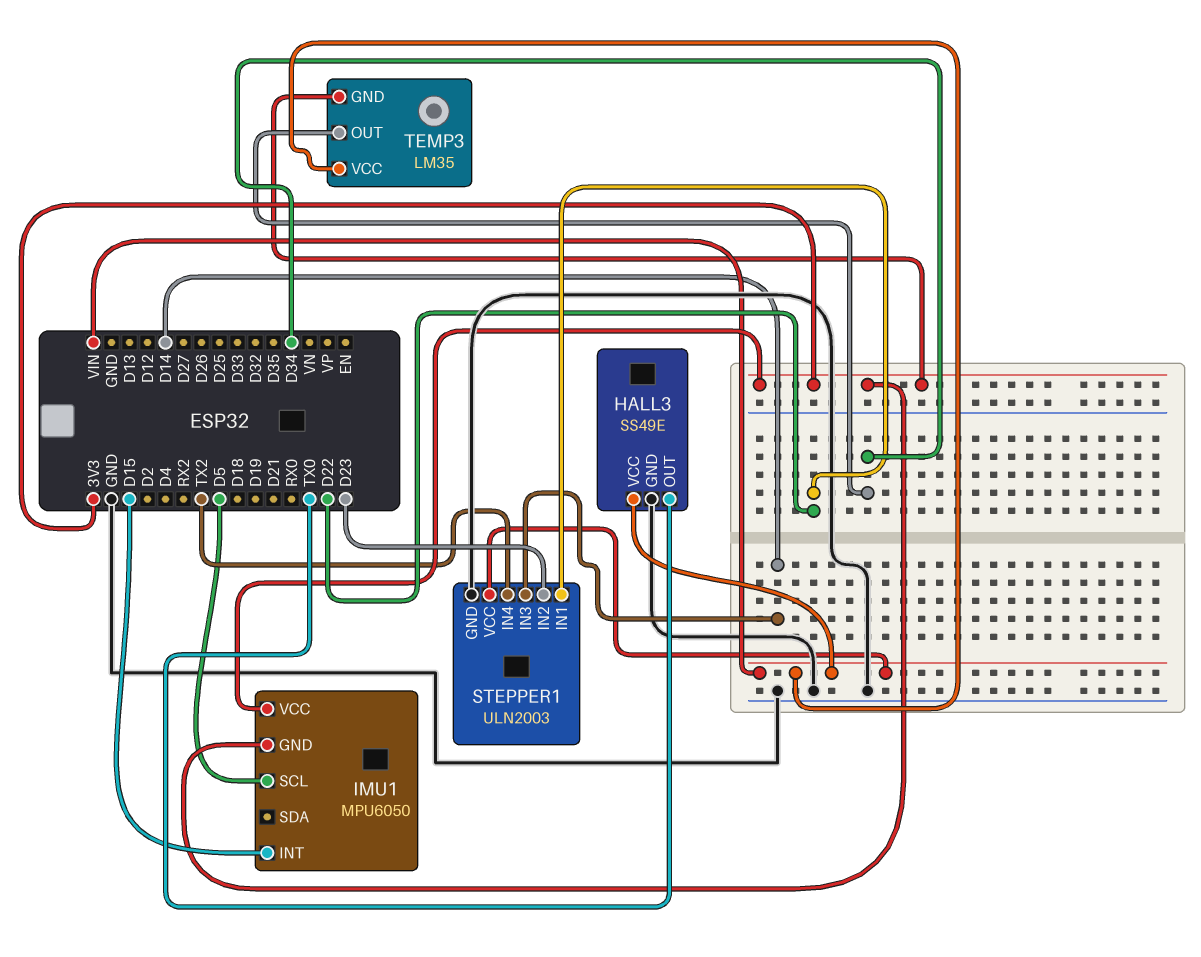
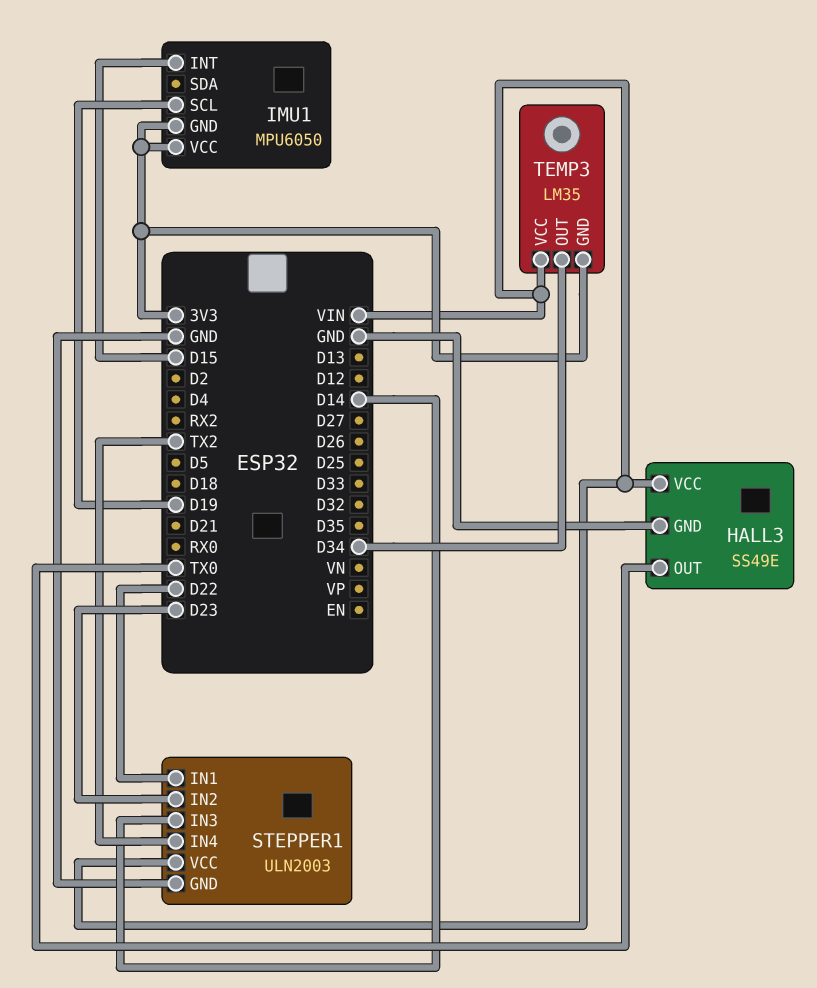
IMU1 pin SCL: D5 -> D19

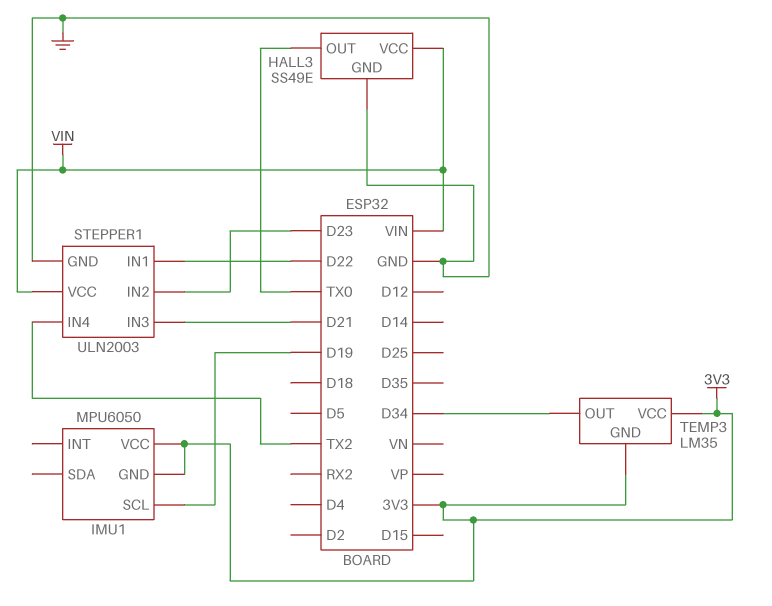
IMU1 pin INT: D15 -> none
STEPPER1 pin IN3: D14 -> D21
TEMP3 pin VCC: VIN -> 3V3

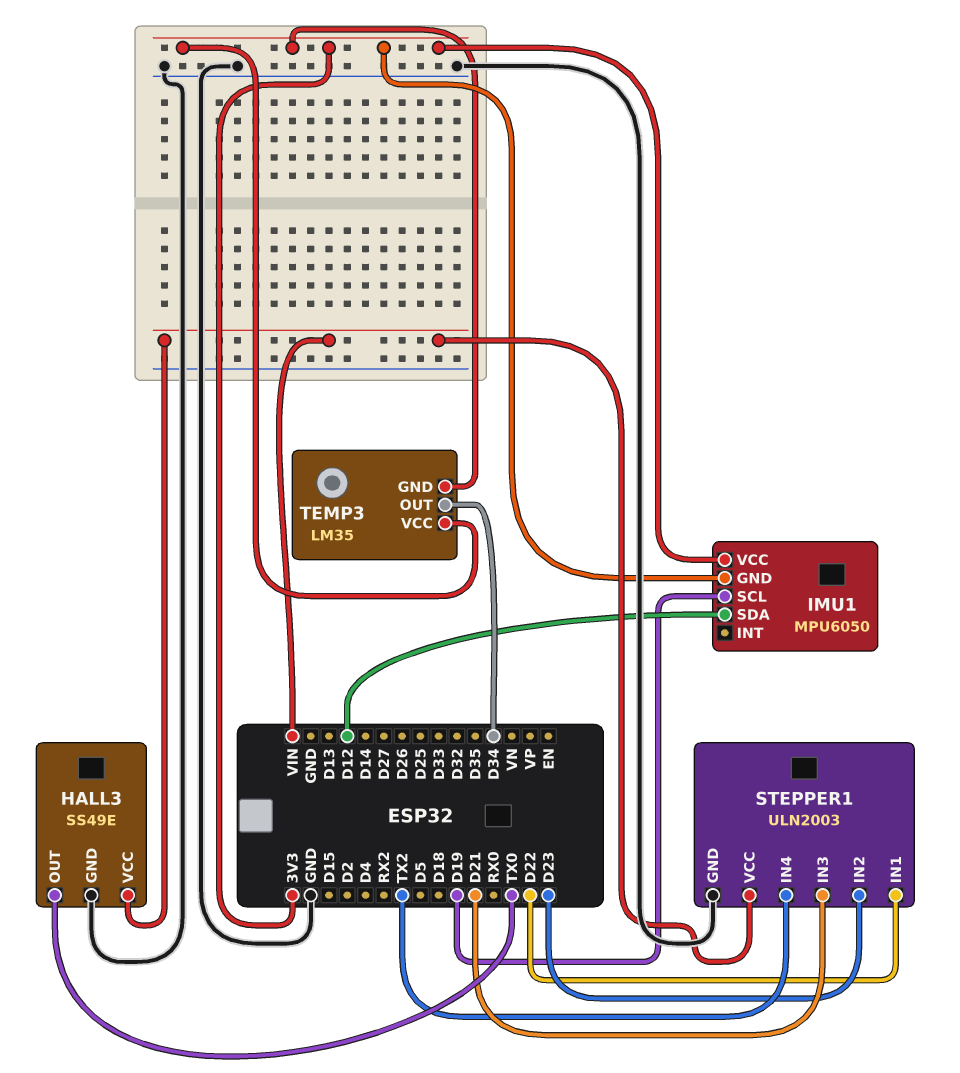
IMU1 pin SDA: none -> D12

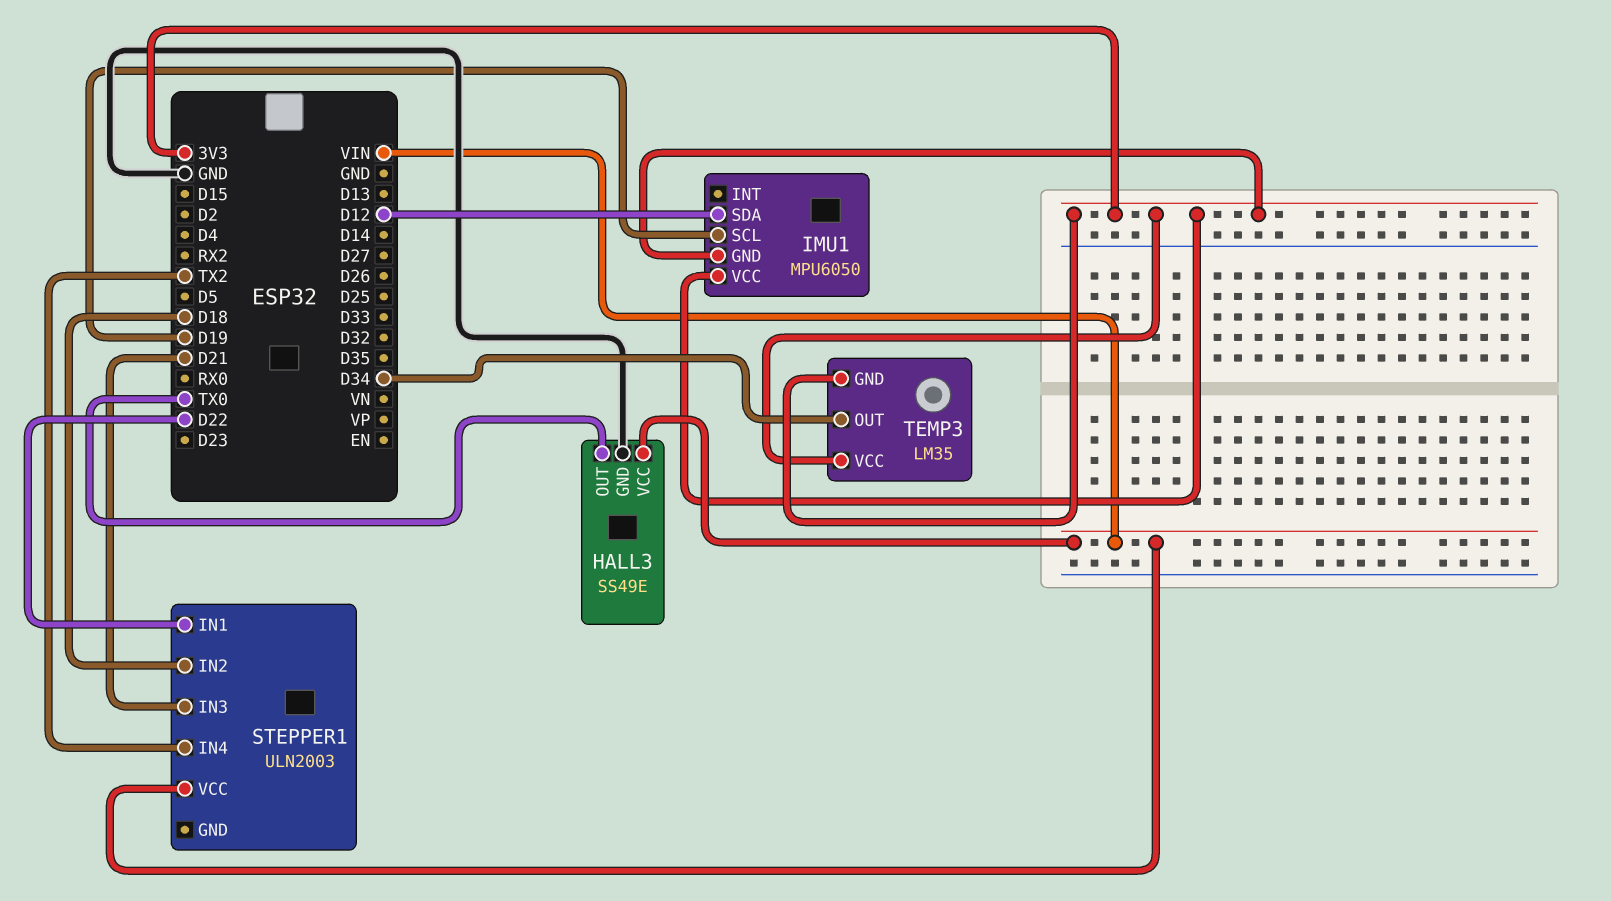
STEPPER1 pin GND: GND -> none
STEPPER1 pin IN2: D23 -> D18

